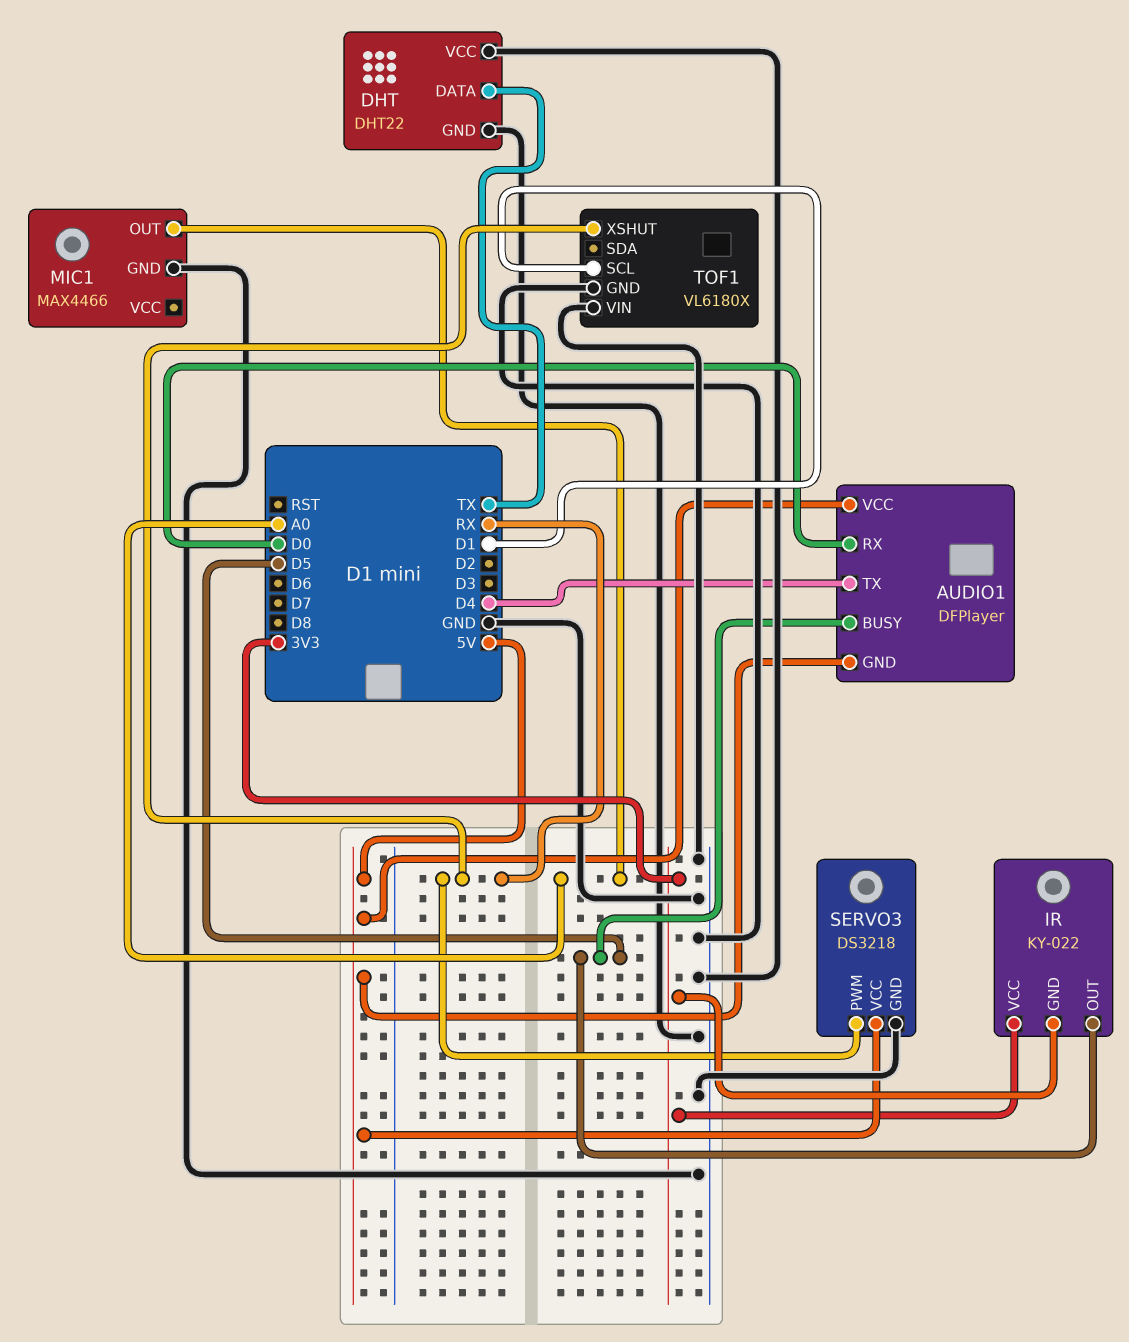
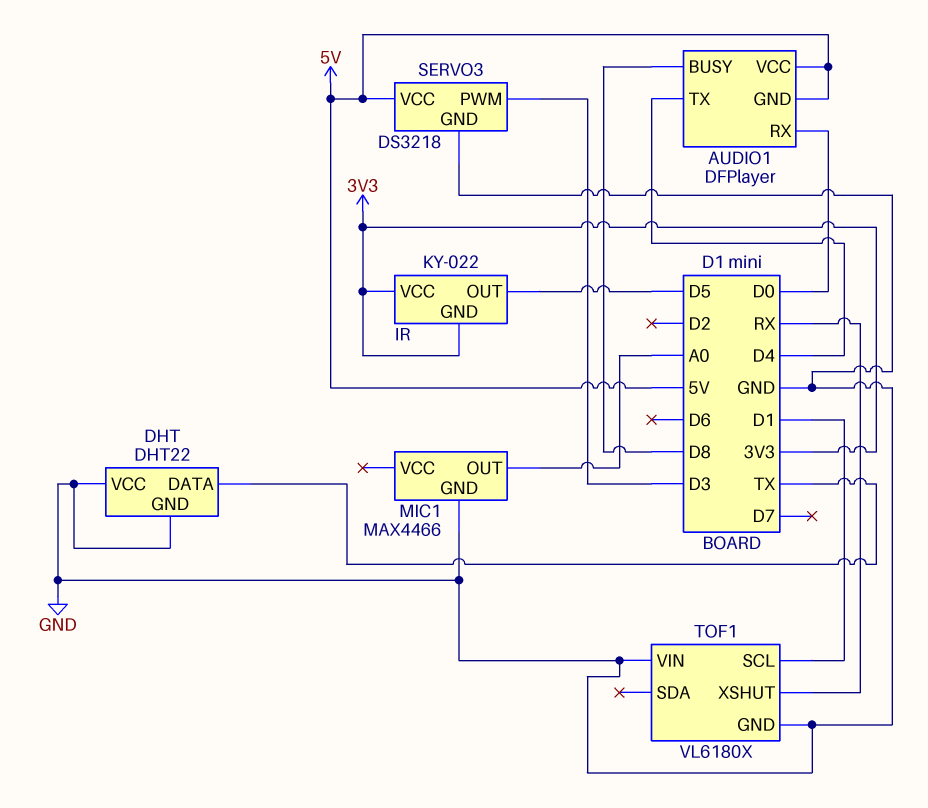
AUDIO1 pin BUSY: D5 -> D8
SERVO3 pin PWM: RX -> D3

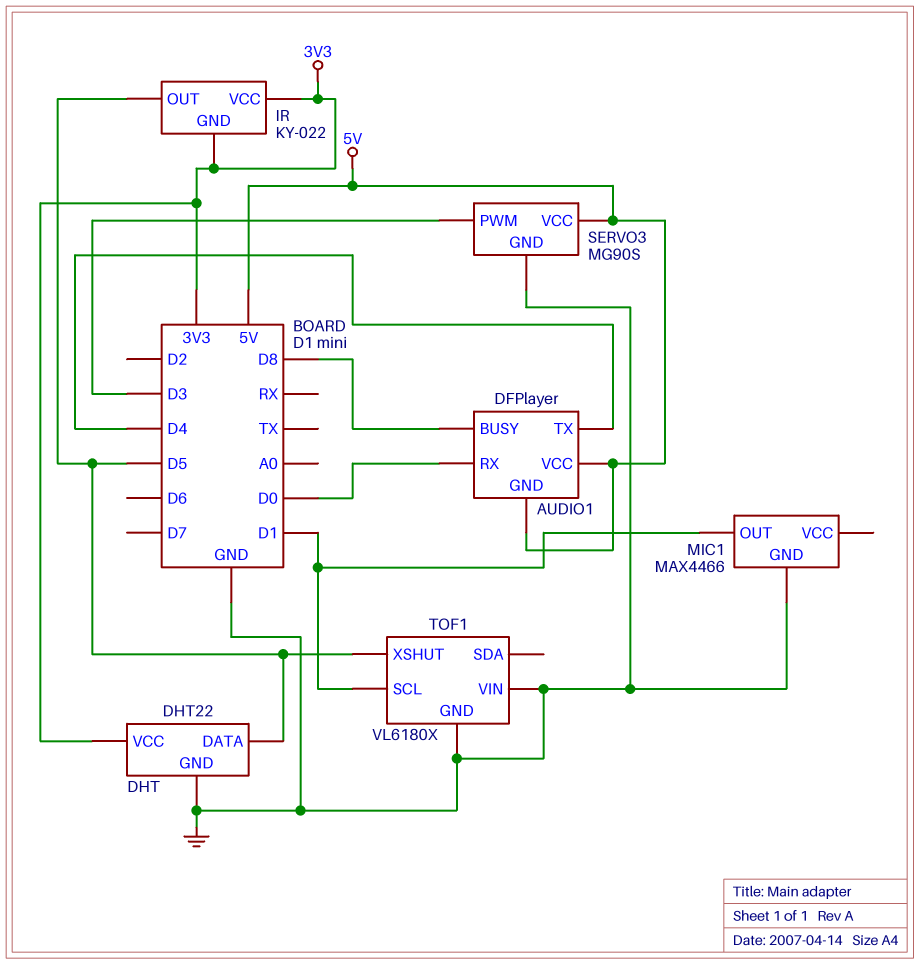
DHT pin DATA: TX -> D5
DHT pin VCC: GND -> 3V3
MIC1 pin OUT: A0 -> D1
SERVO3: DS3218 -> MG90S
TOF1 pin XSHUT: RX -> D5

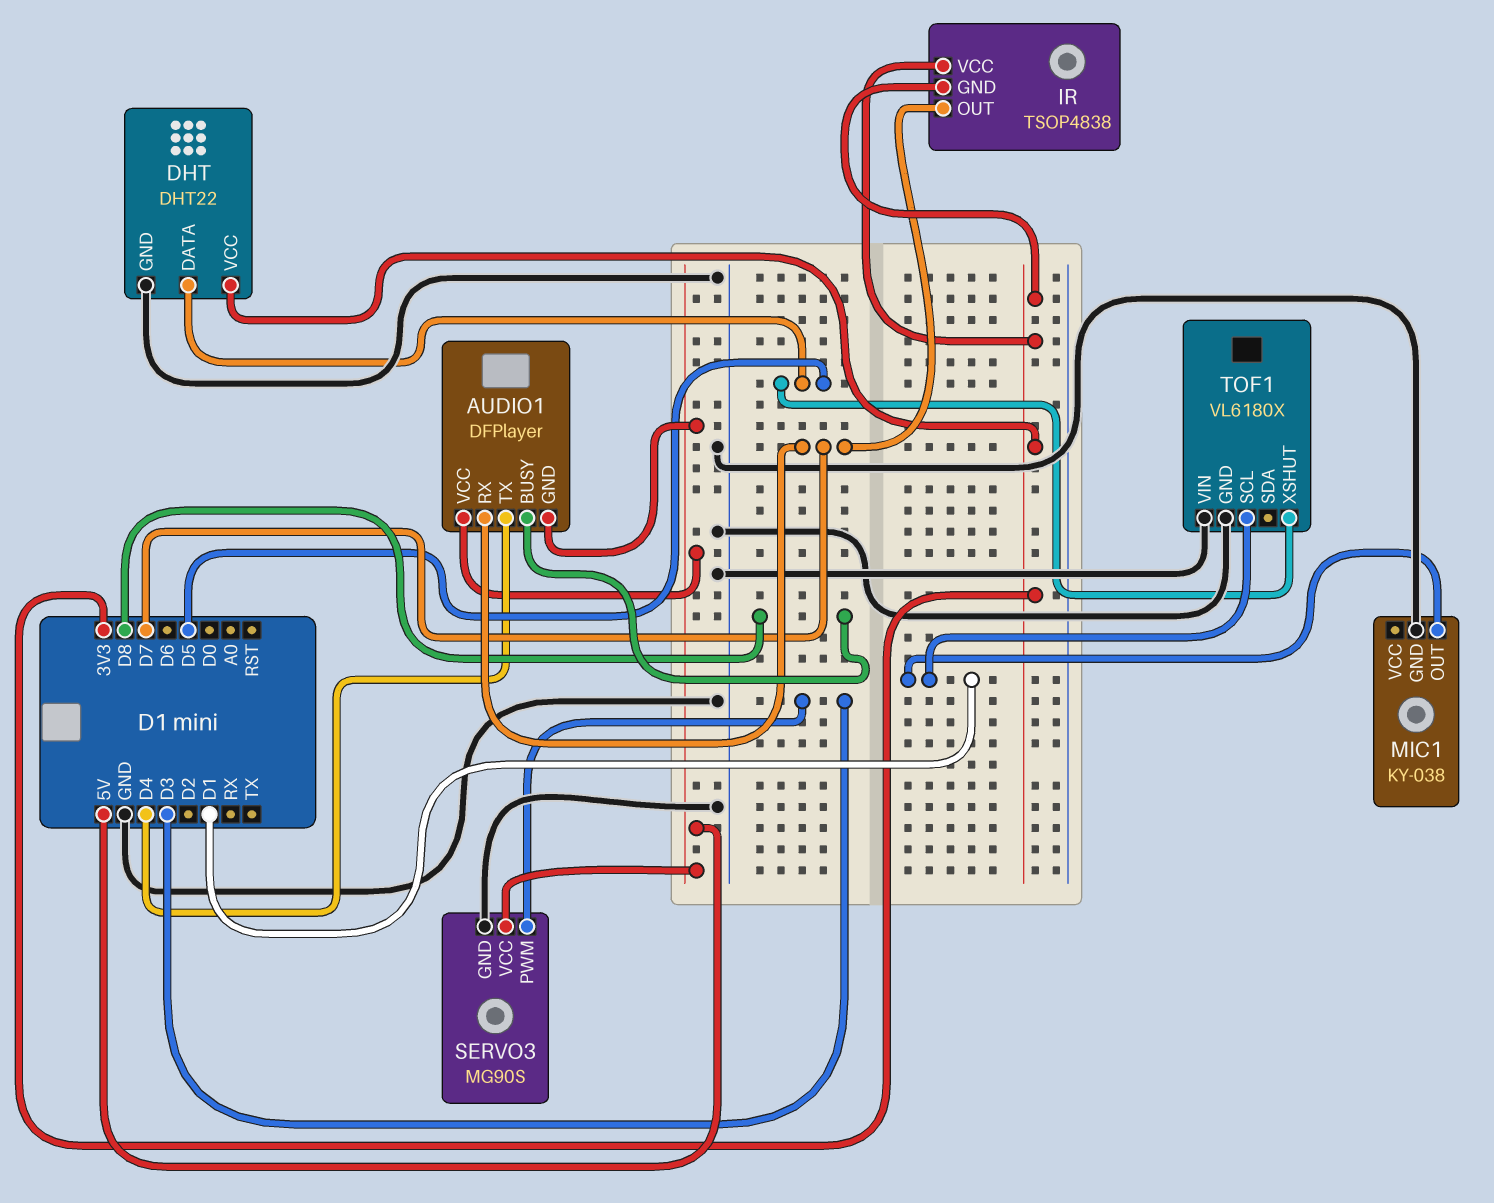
AUDIO1 pin RX: D0 -> D7
IR: KY-022 -> TSOP4838
IR pin OUT: D5 -> D7
MIC1: MAX4466 -> KY-038

